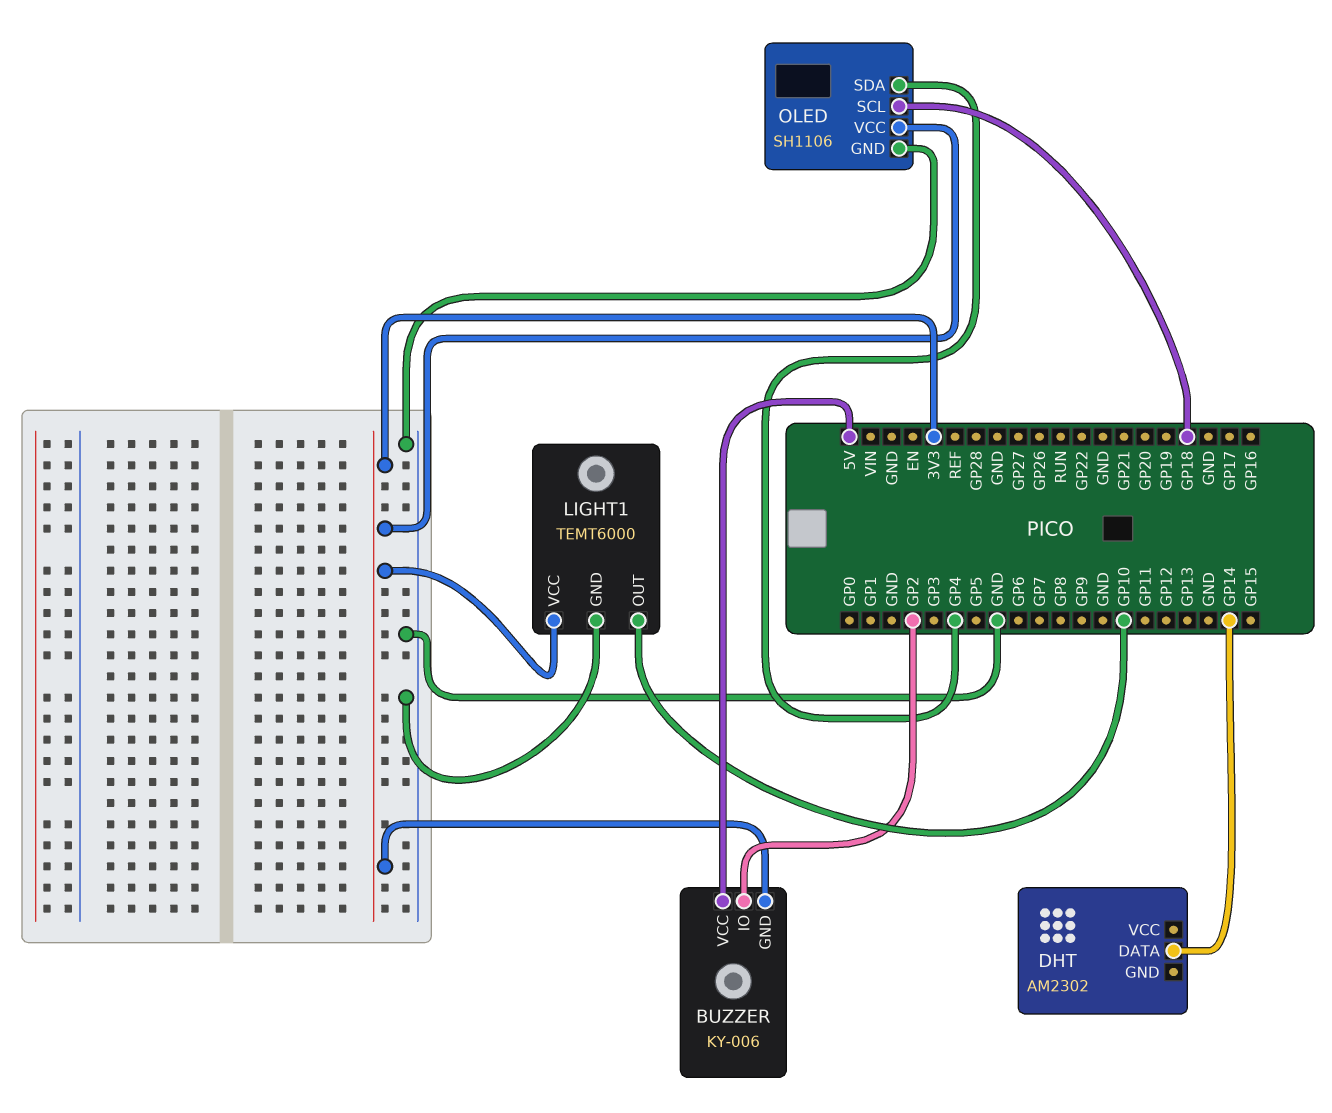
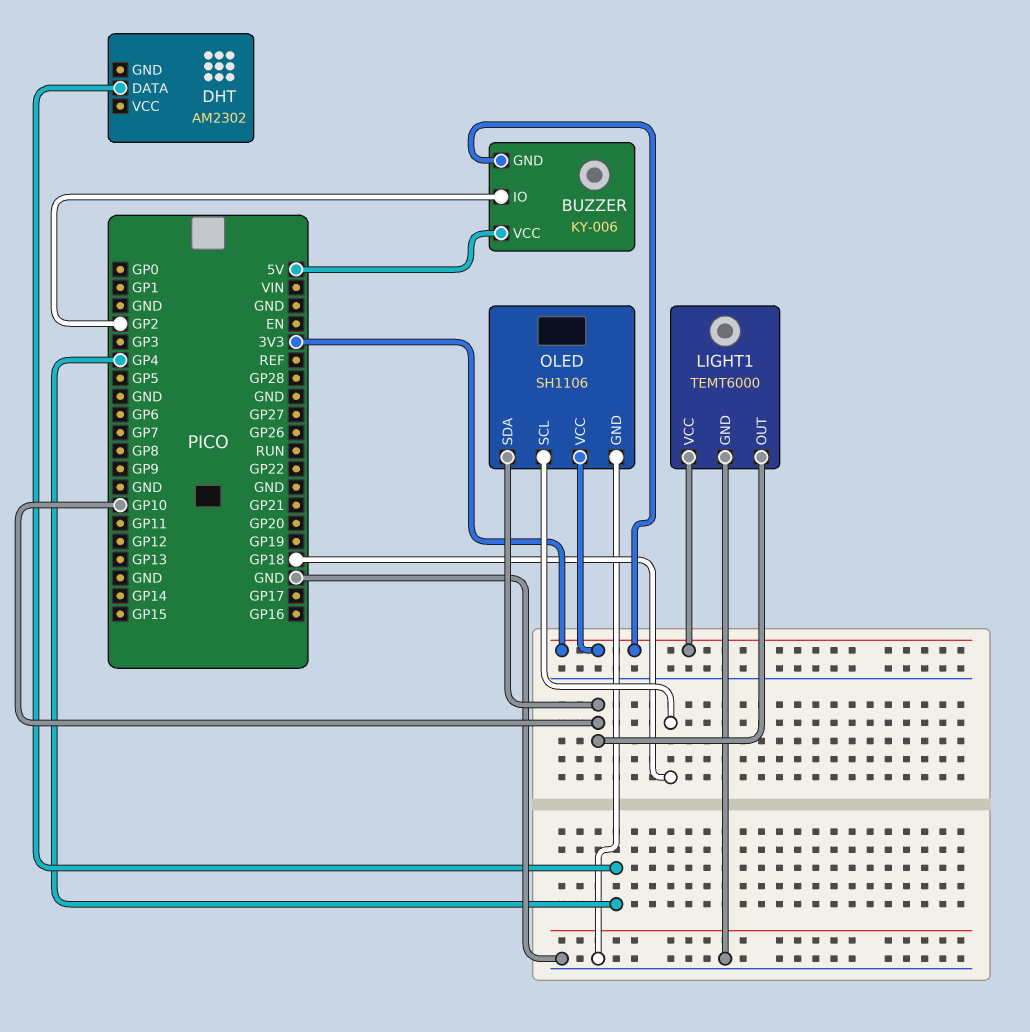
DHT pin DATA: GP14 -> GP4
OLED pin SDA: GP4 -> GP10

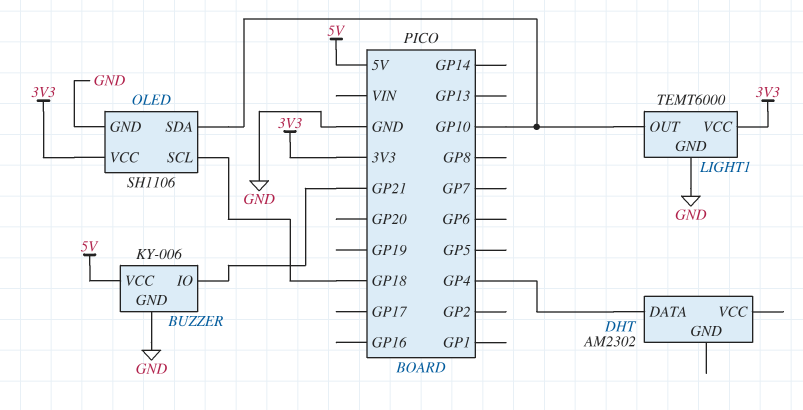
BUZZER pin GND: 3V3 -> GND
BUZZER pin IO: GP2 -> GP21

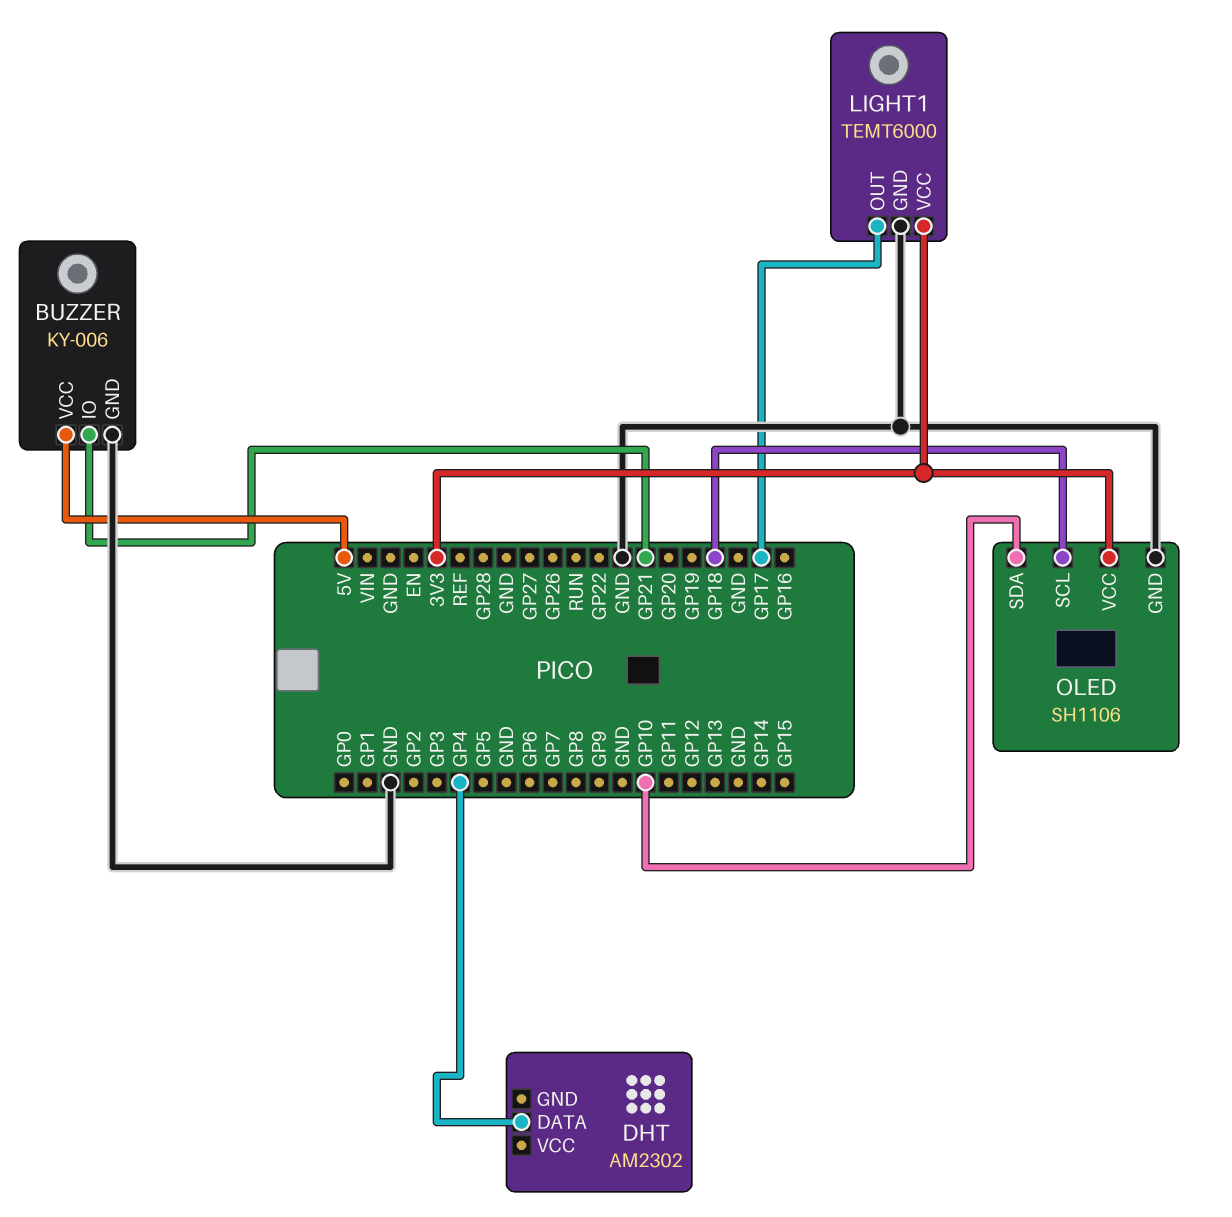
LIGHT1 pin OUT: GP10 -> GP17

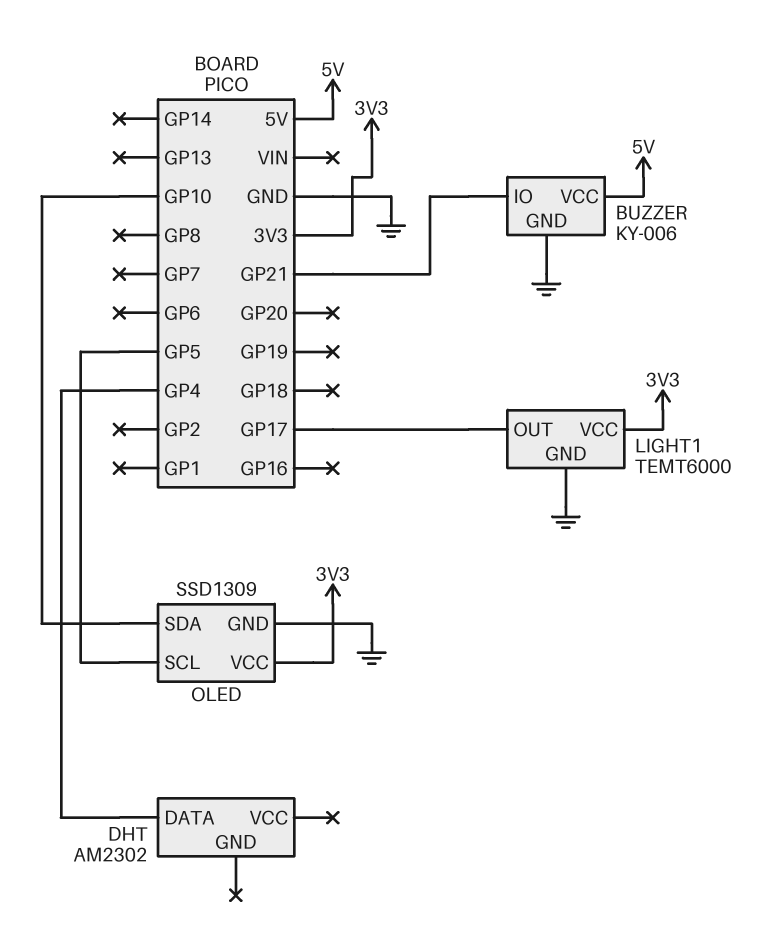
OLED: SH1106 -> SSD1309
OLED pin SCL: GP18 -> GP5

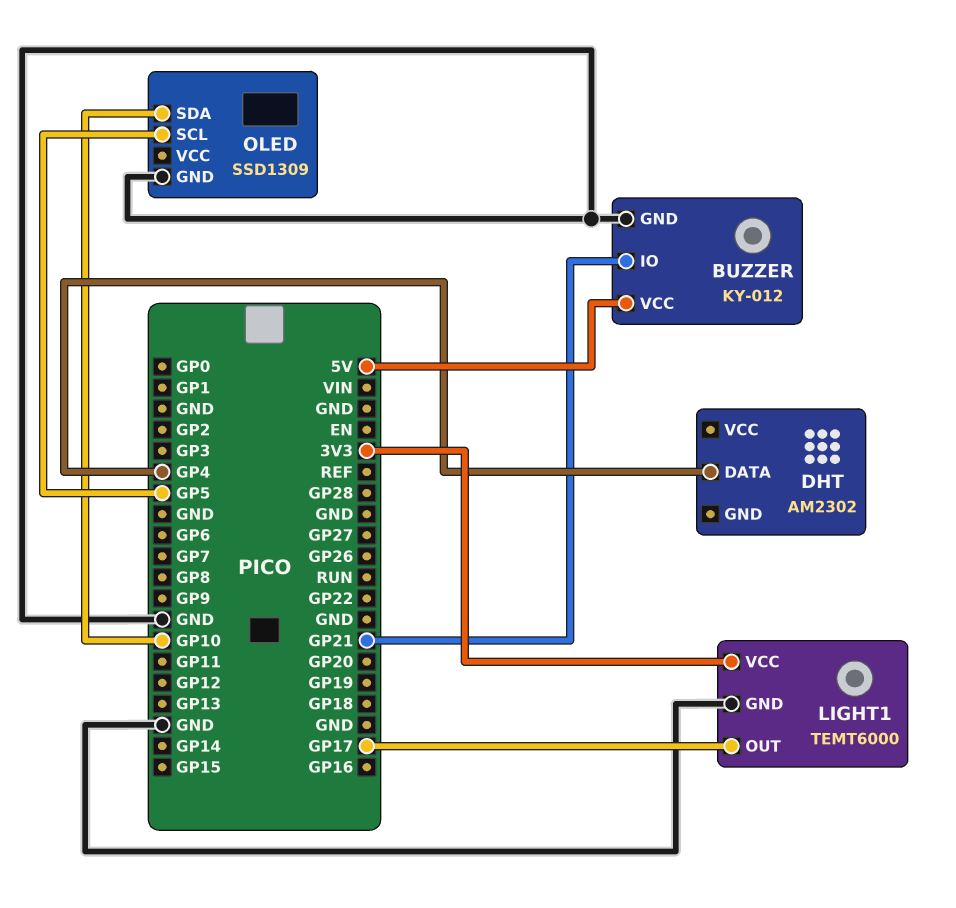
BUZZER: KY-006 -> KY-012
OLED pin VCC: 3V3 -> none

